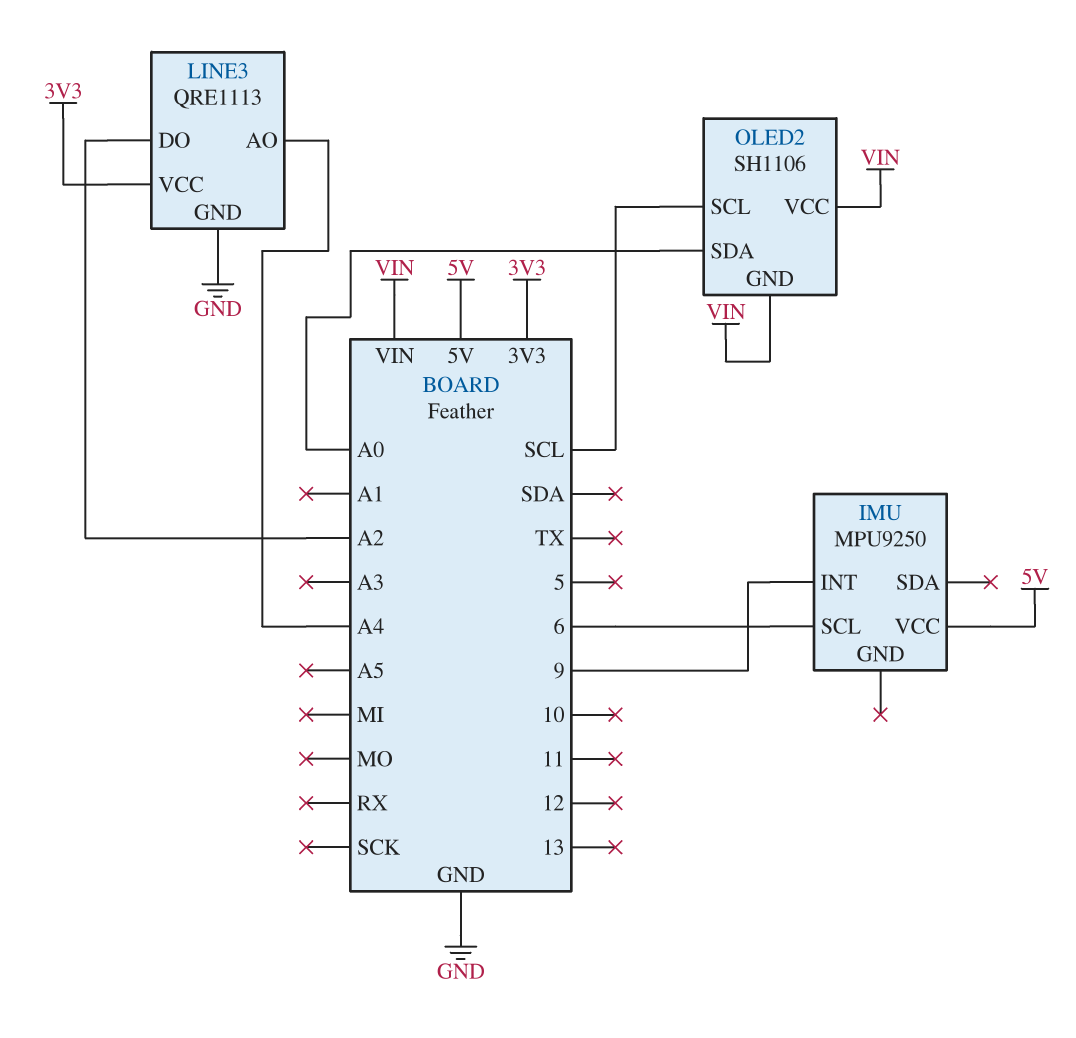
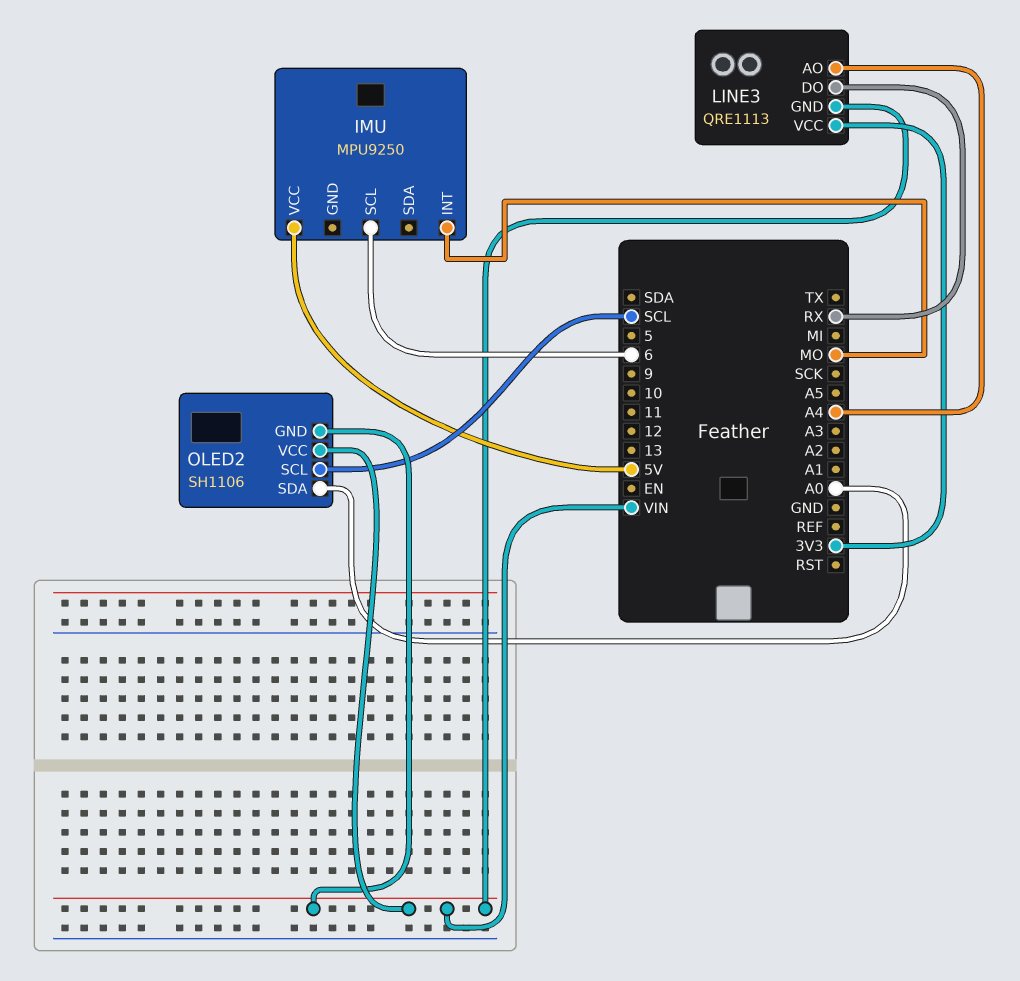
IMU pin INT: 9 -> MO
LINE3 pin DO: A2 -> RX
LINE3 pin GND: GND -> VIN

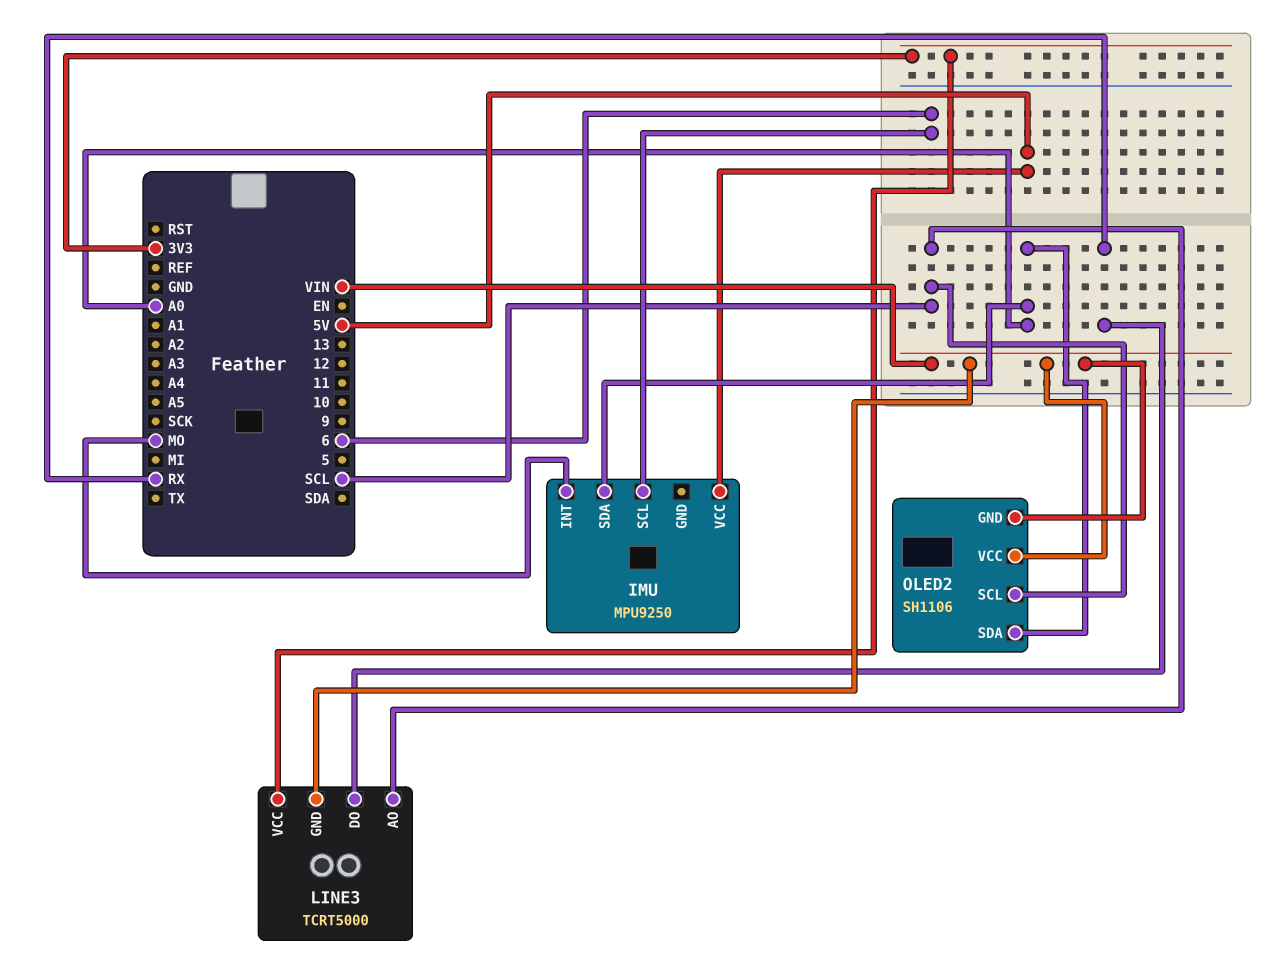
IMU pin SDA: none -> A0
LINE3: QRE1113 -> TCRT5000
LINE3 pin AO: A4 -> SCL

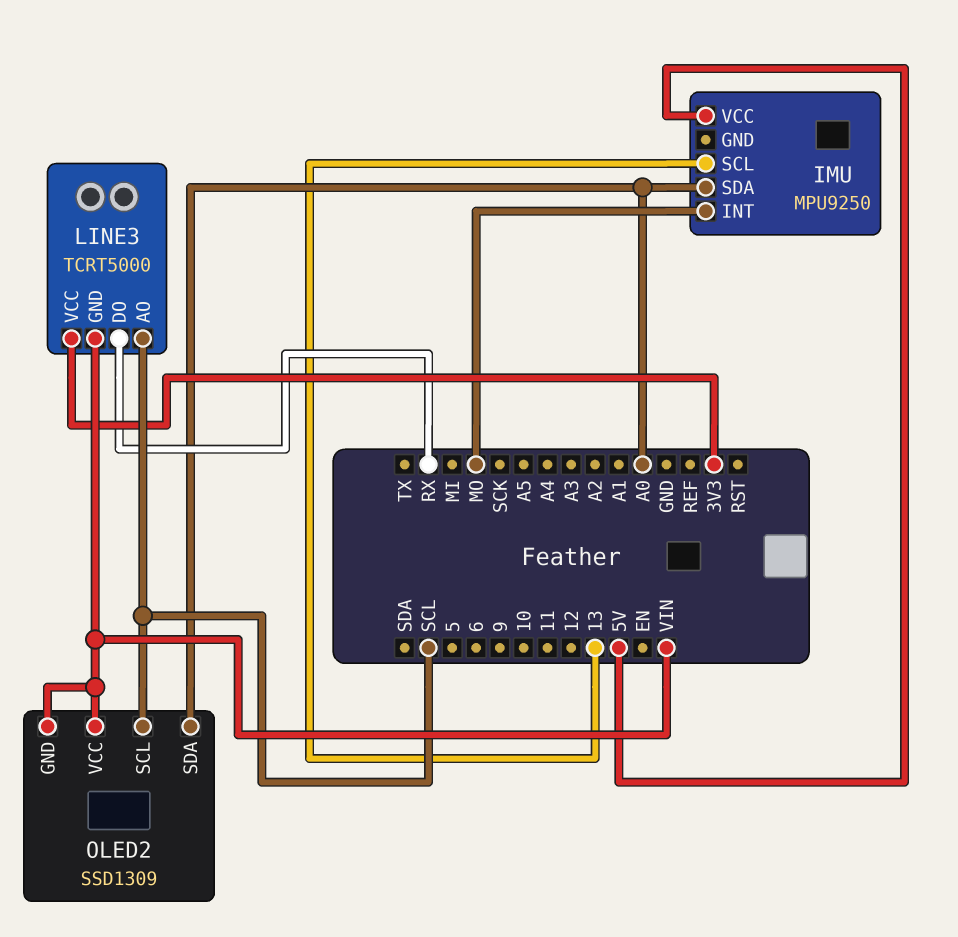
IMU pin SCL: 6 -> 13
OLED2: SH1106 -> SSD1309

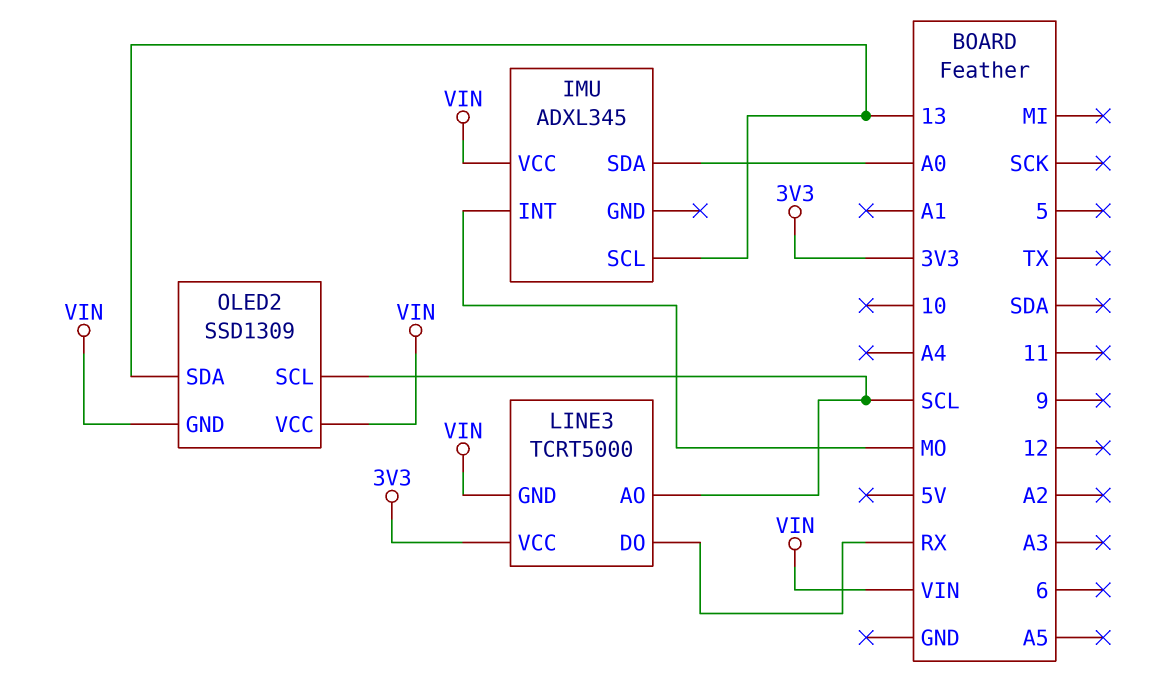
IMU: MPU9250 -> ADXL345
IMU pin VCC: 5V -> VIN
OLED2 pin SDA: A0 -> 13

